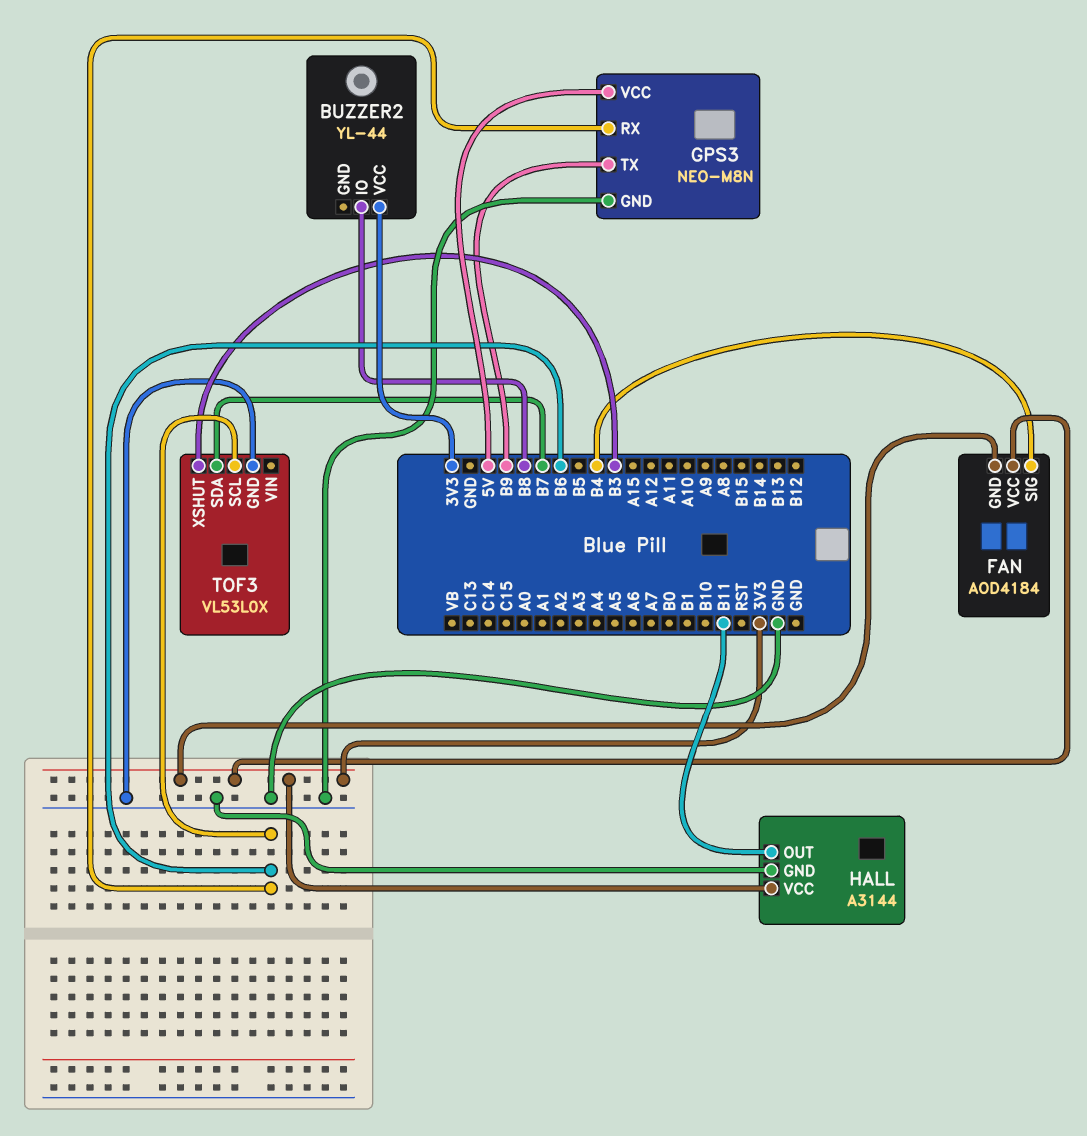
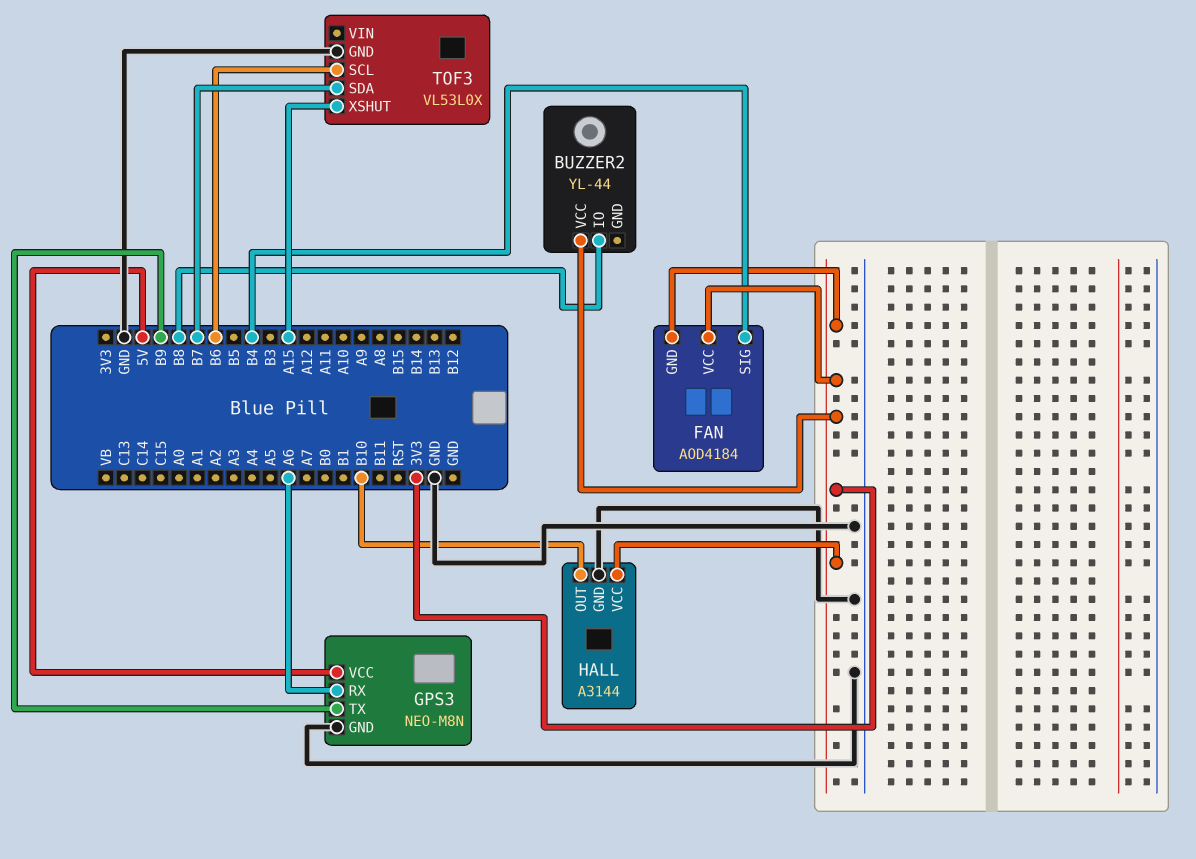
GPS3 pin RX: B6 -> A6
HALL pin OUT: B11 -> B10
TOF3 pin XSHUT: B3 -> A15

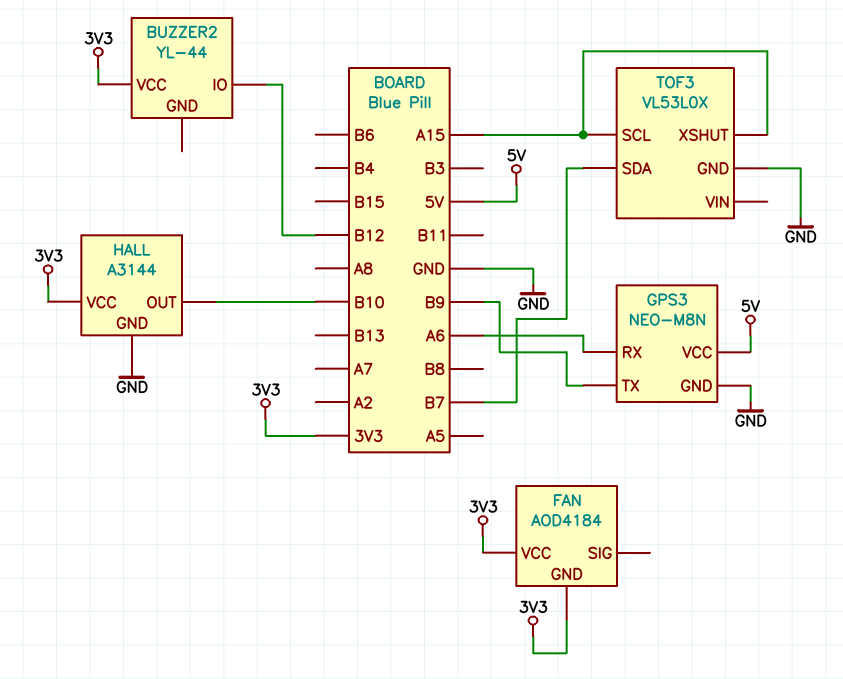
BUZZER2 pin IO: B8 -> B12
FAN pin SIG: B4 -> none
TOF3 pin SCL: B6 -> A15

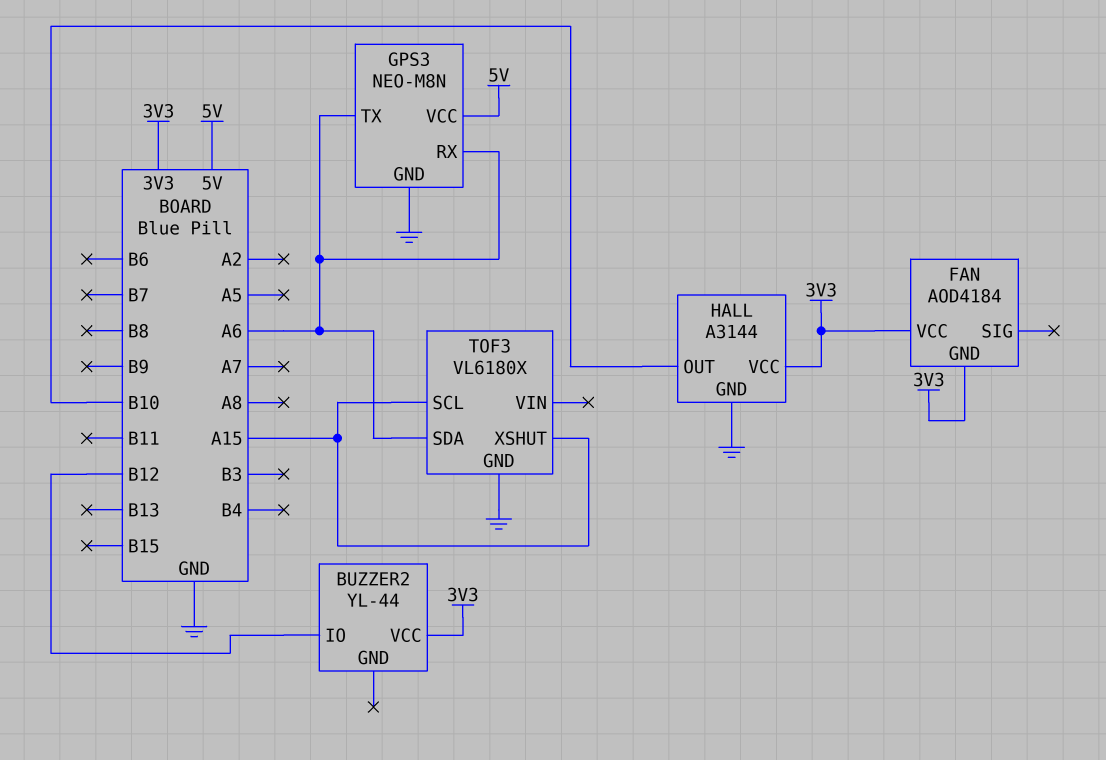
GPS3 pin TX: B9 -> A6
TOF3: VL53L0X -> VL6180X
TOF3 pin SDA: B7 -> A6

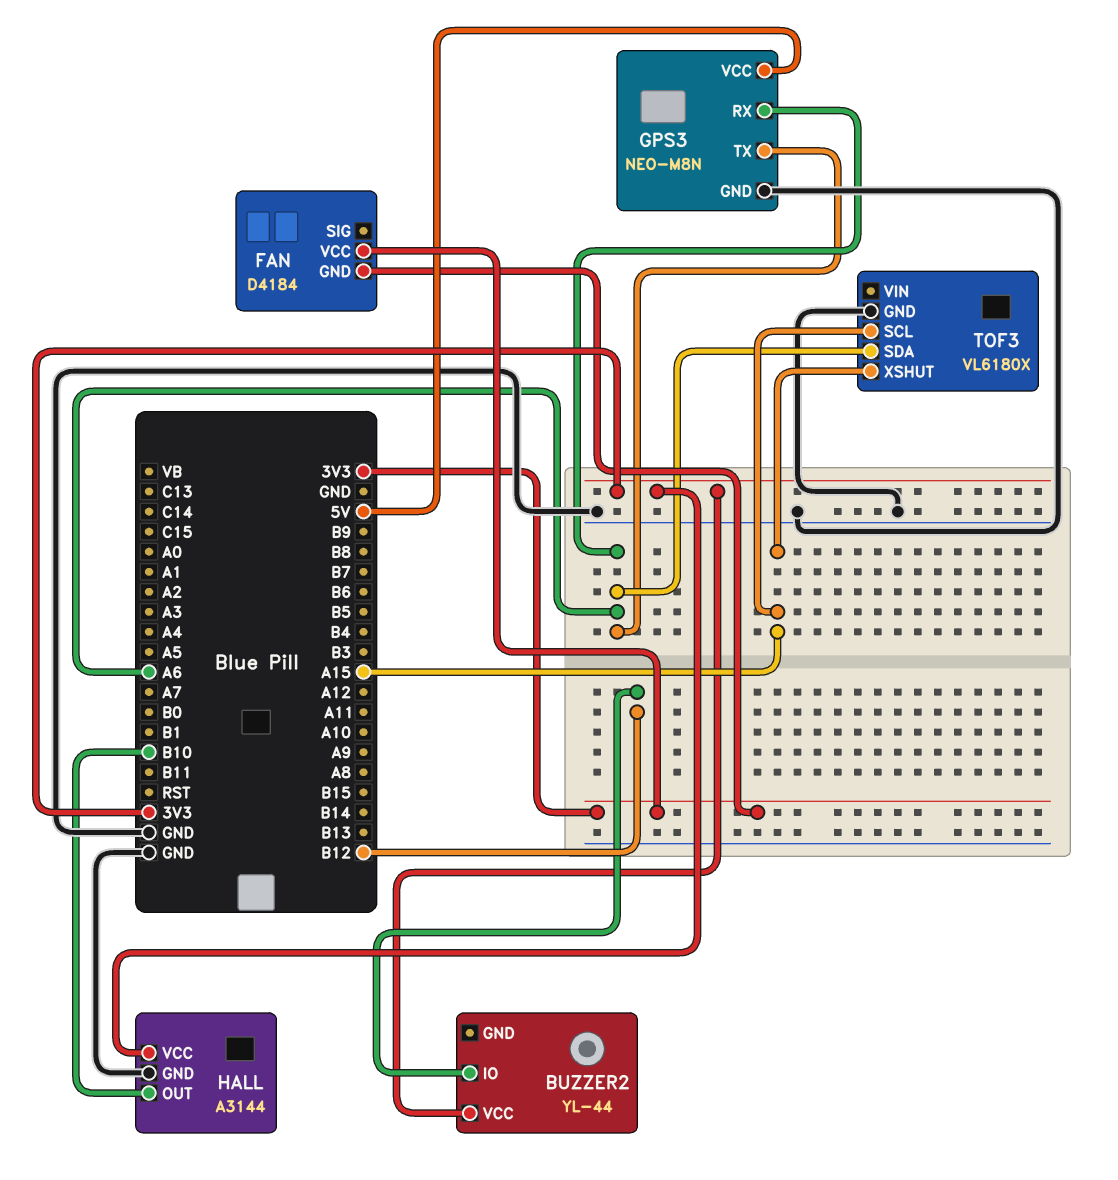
FAN: AOD4184 -> D4184

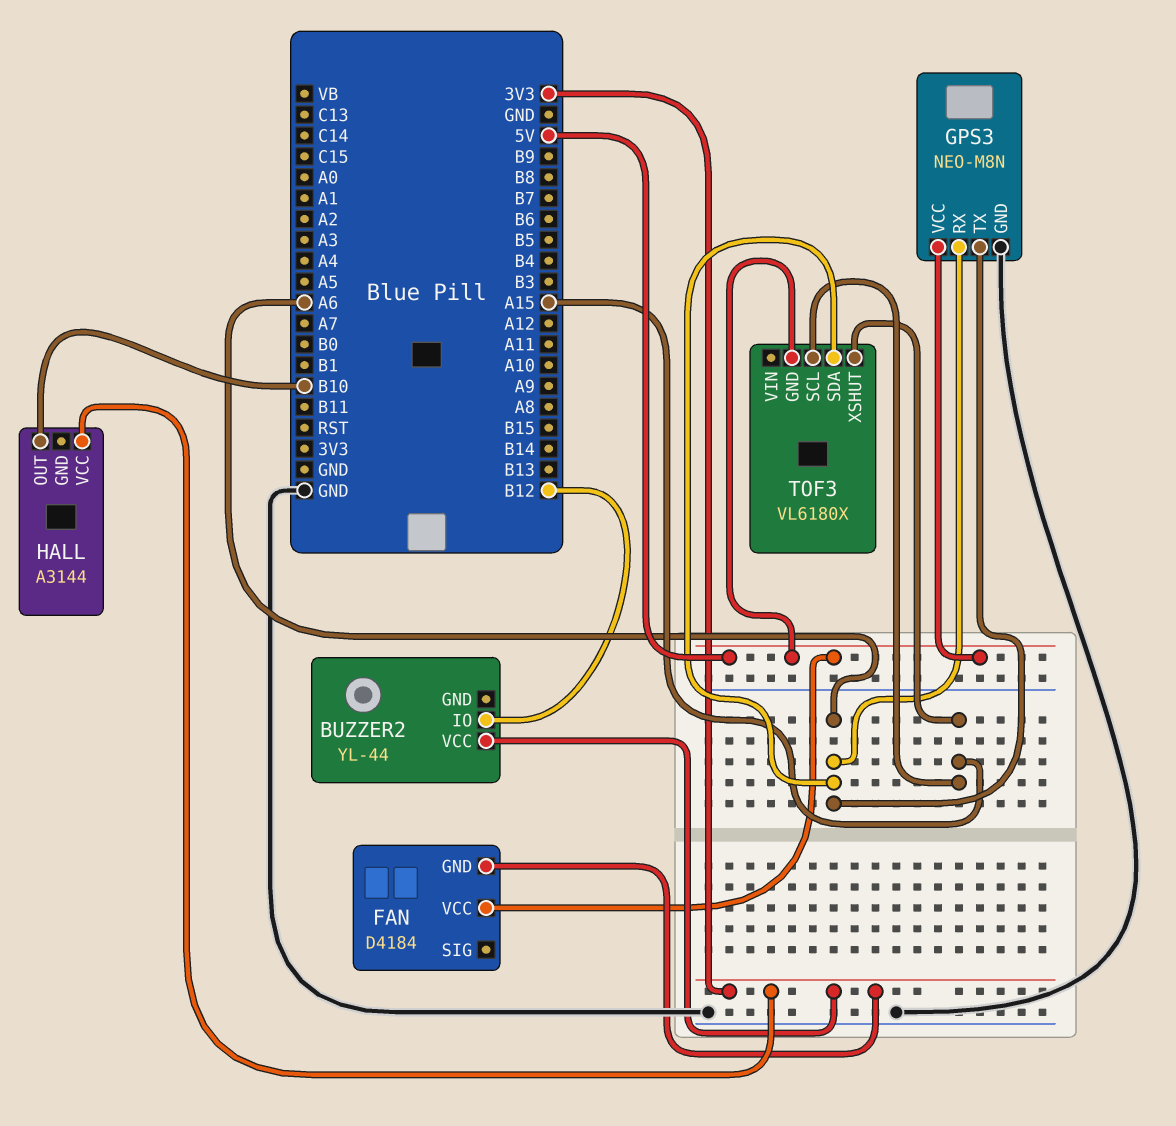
FAN pin VCC: 3V3 -> 5V
HALL pin GND: GND -> none
TOF3 pin GND: GND -> 5V

